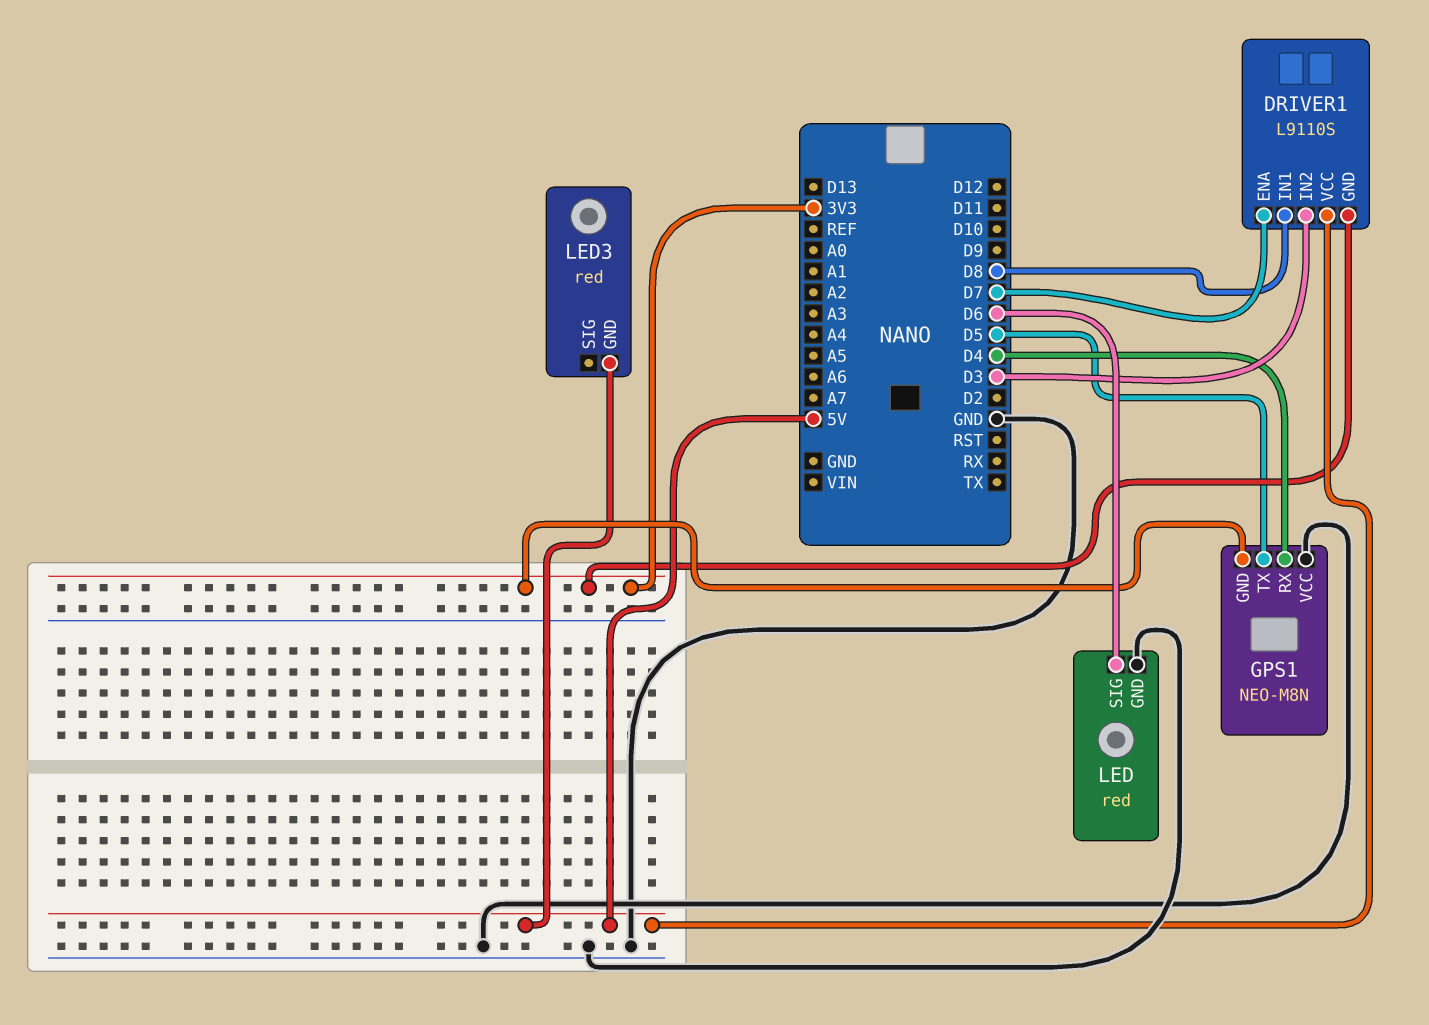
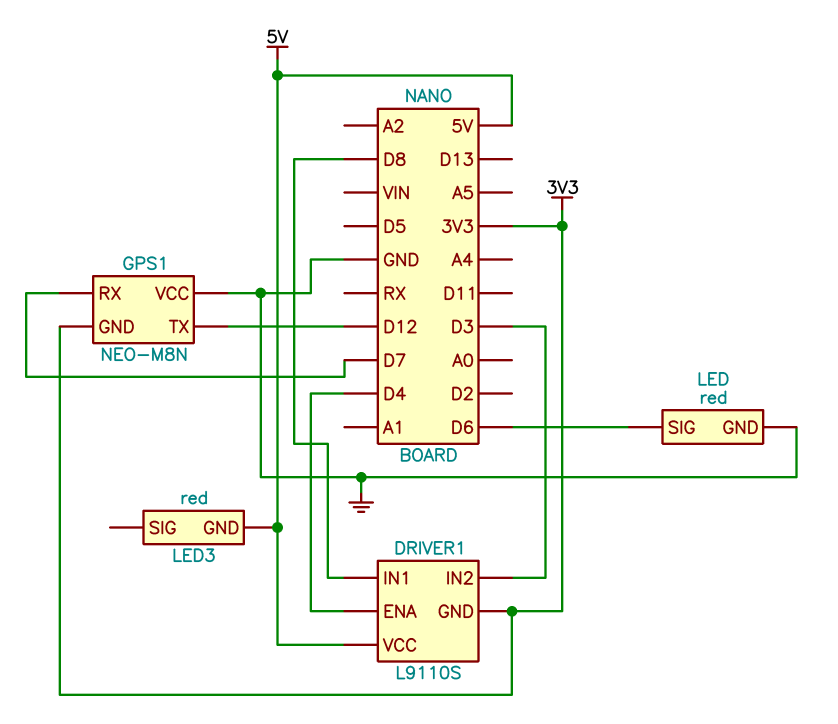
DRIVER1 pin ENA: D7 -> D4
GPS1 pin RX: D4 -> D7
GPS1 pin TX: D5 -> D12

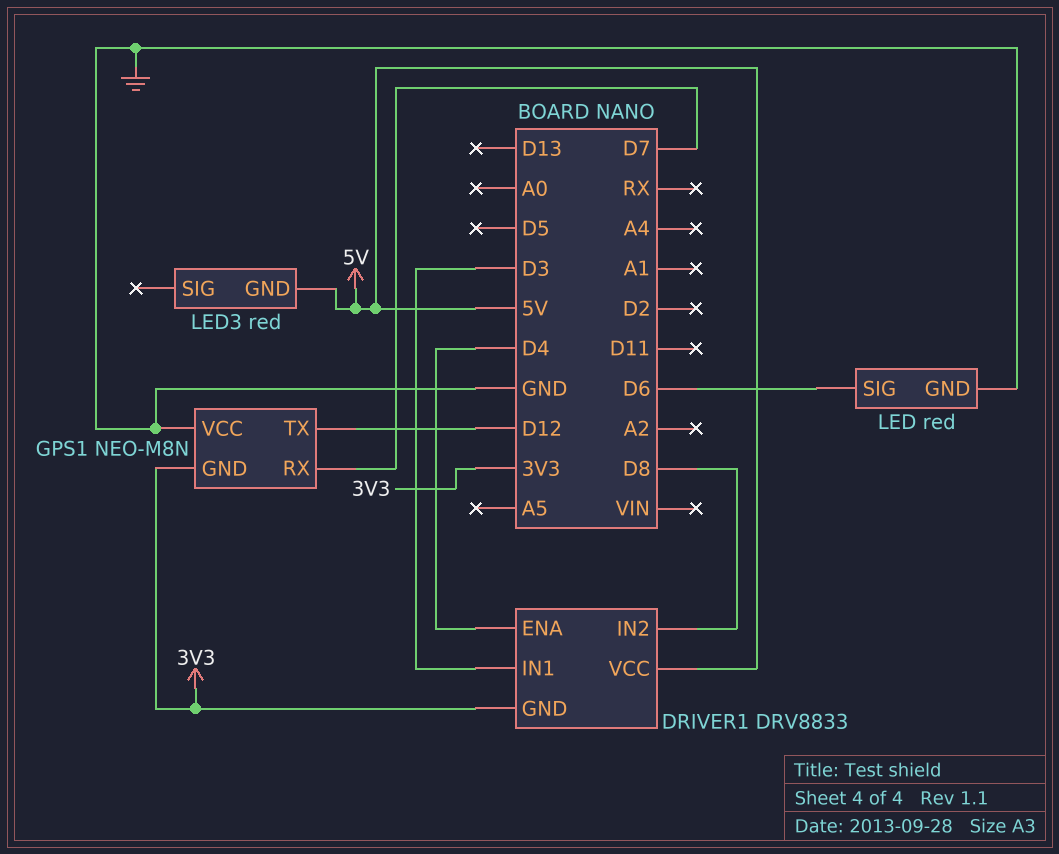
DRIVER1: L9110S -> DRV8833
DRIVER1 pin IN1: D8 -> D3
DRIVER1 pin IN2: D3 -> D8

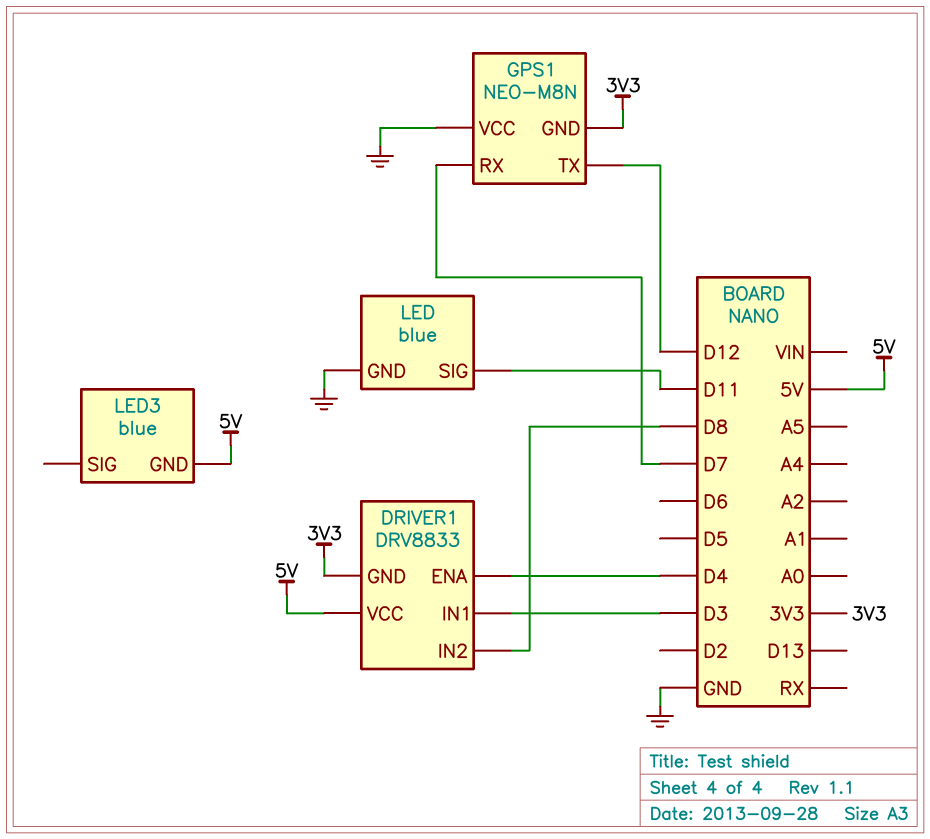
LED: red -> blue
LED pin SIG: D6 -> D11
LED3: red -> blue

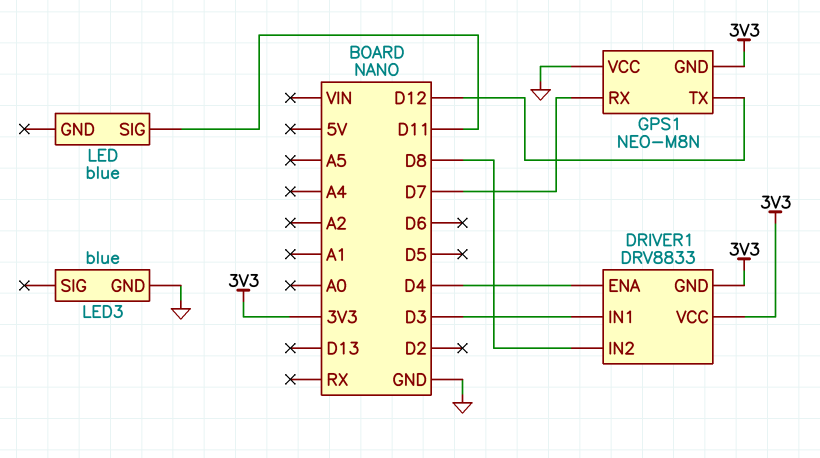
DRIVER1 pin VCC: 5V -> 3V3
LED pin GND: GND -> none
LED3 pin GND: 5V -> GND

